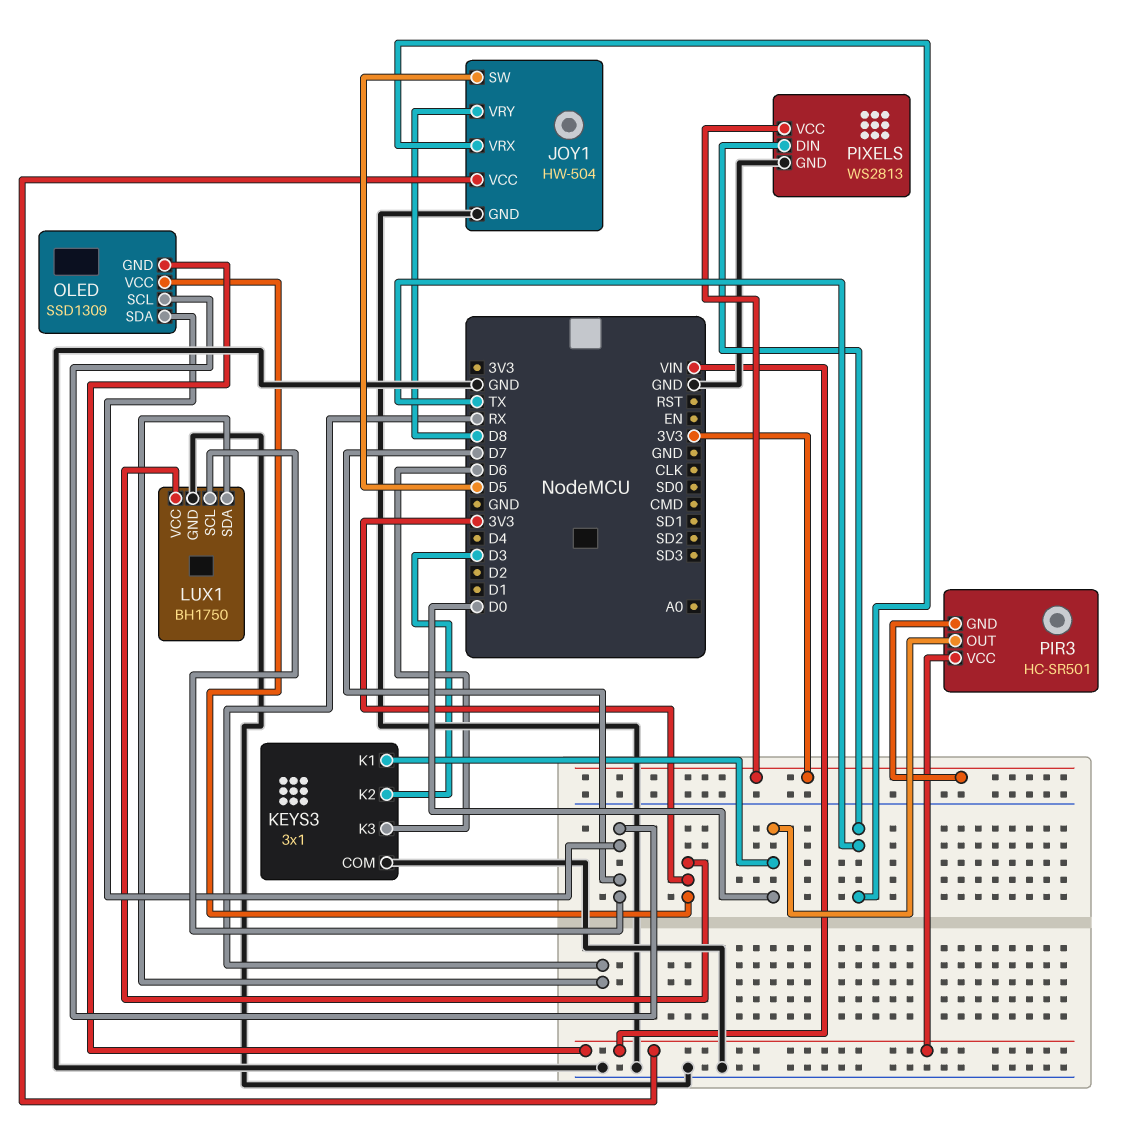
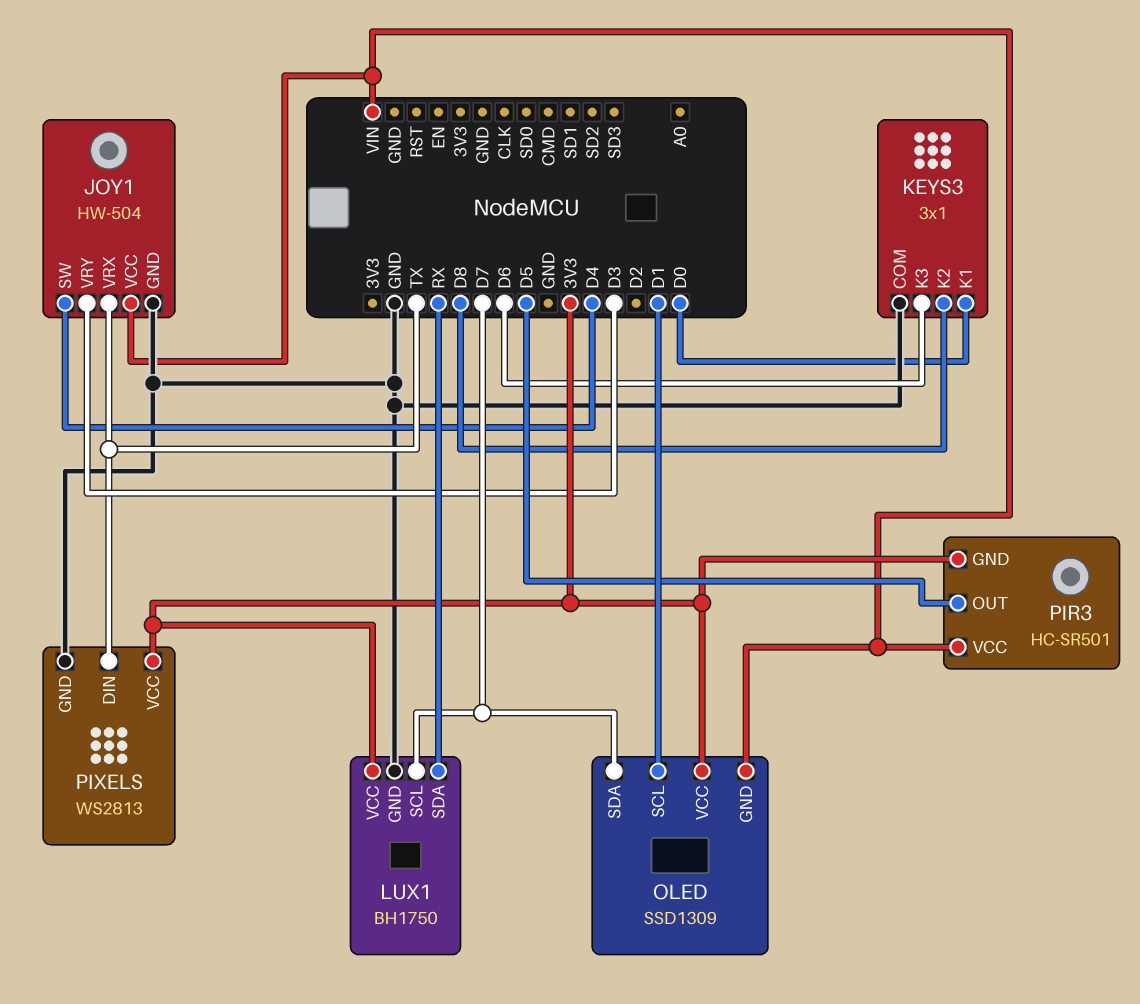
JOY1 pin SW: D5 -> D4
JOY1 pin VRY: D8 -> D3
KEYS3 pin K2: D3 -> D8
OLED pin SCL: D7 -> D1
PIR3 pin OUT: D0 -> D5

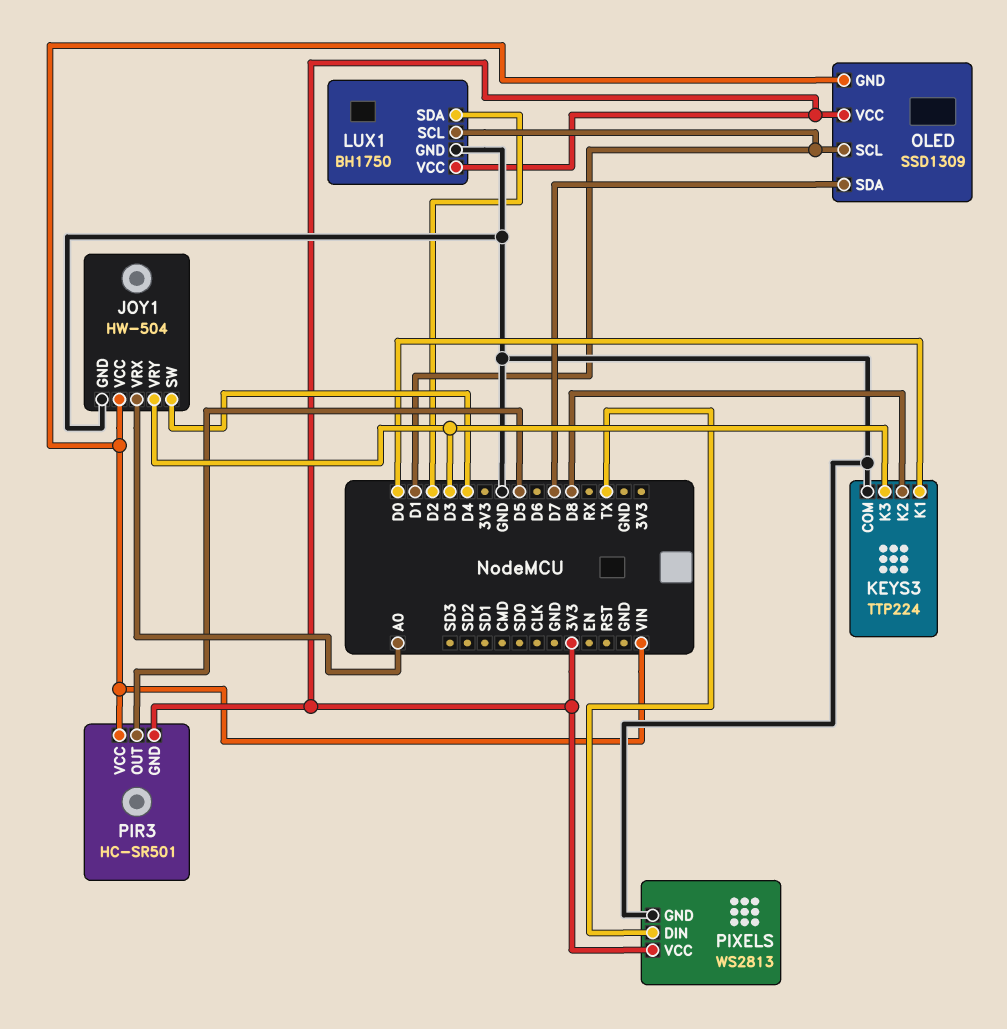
JOY1 pin VRX: TX -> A0
KEYS3: 3x1 -> TTP224
KEYS3 pin K3: D6 -> D3
LUX1 pin SCL: D7 -> D1
LUX1 pin SDA: RX -> D2

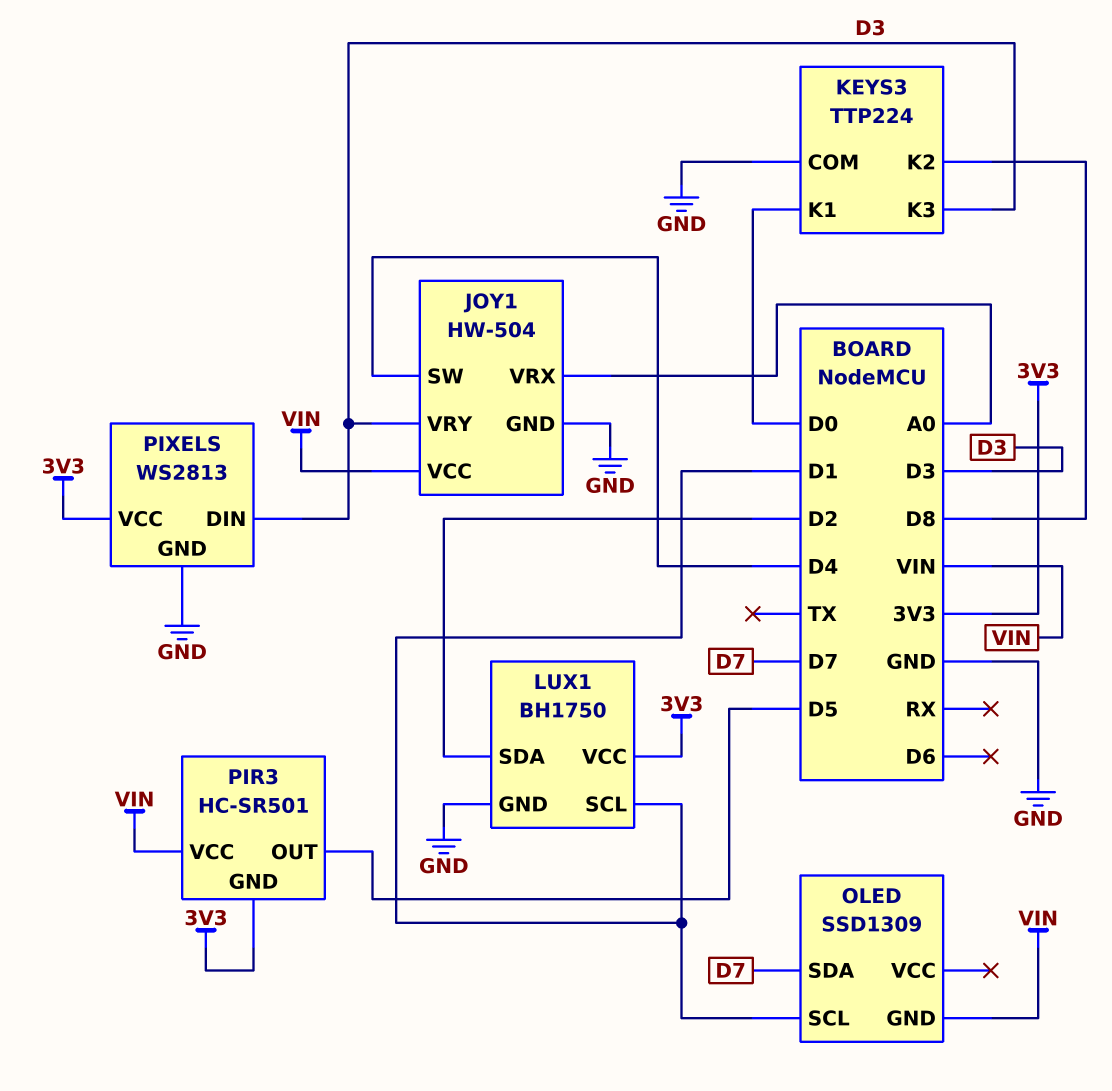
OLED pin VCC: 3V3 -> none
PIXELS pin DIN: TX -> D3

